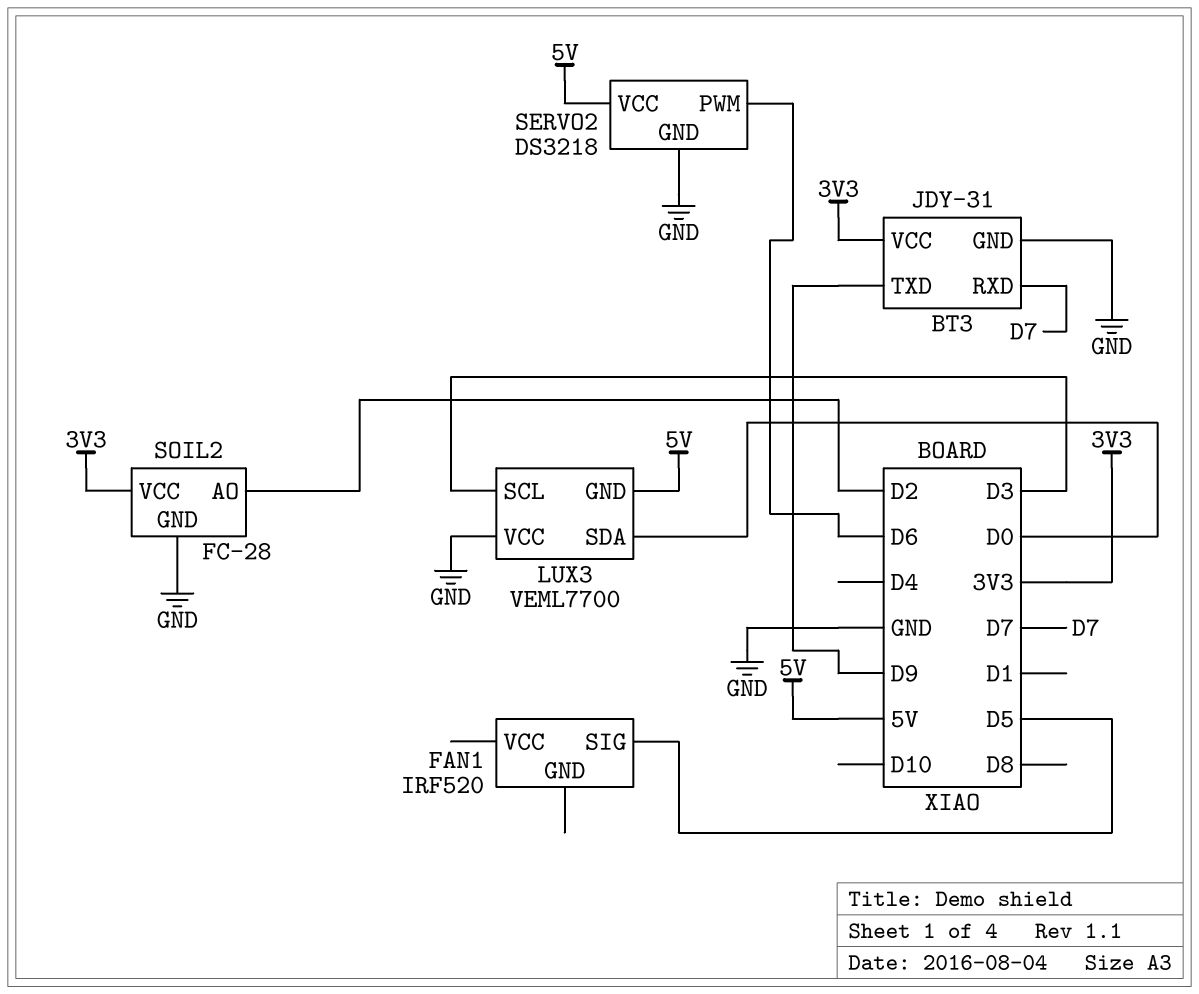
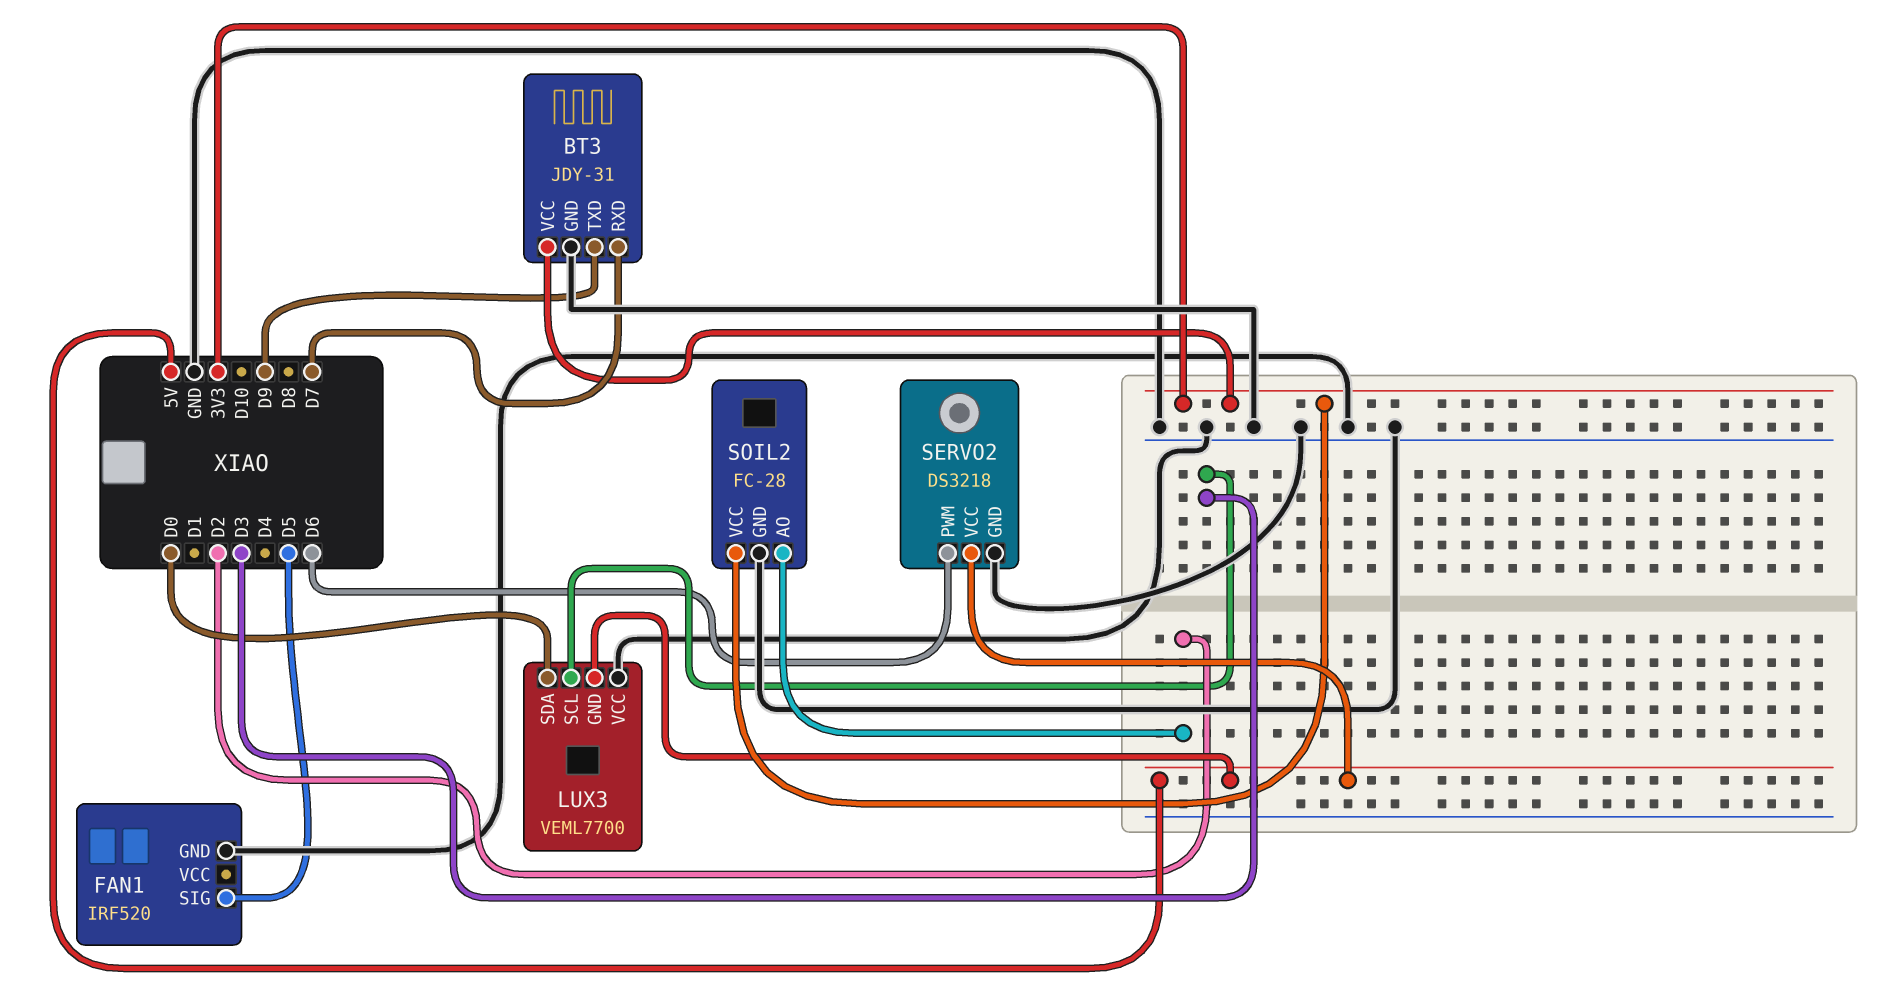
FAN1 pin GND: none -> GND

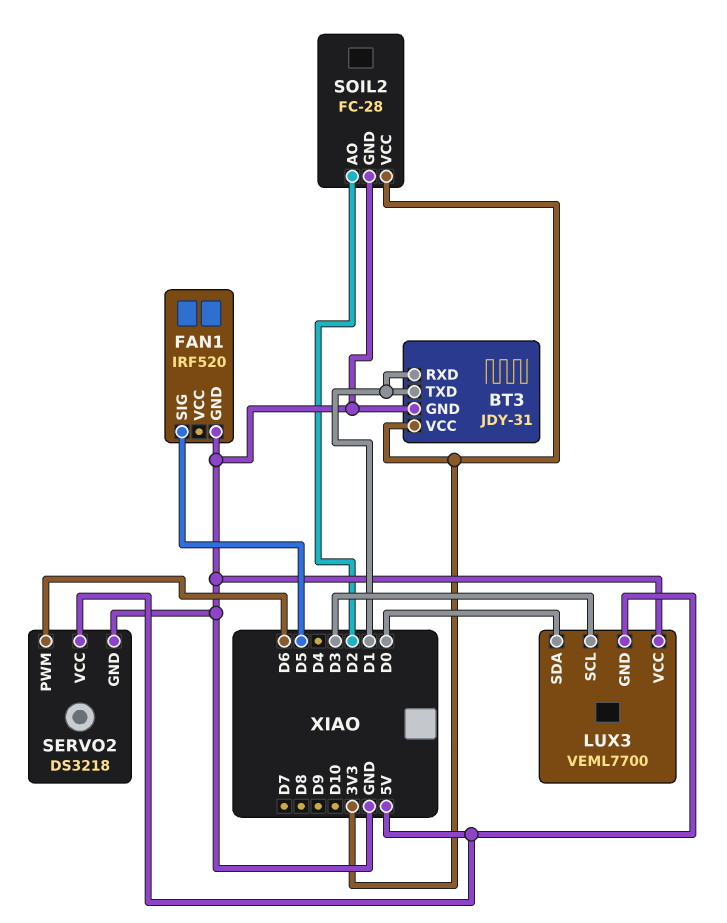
BT3 pin RXD: D7 -> D1
BT3 pin TXD: D9 -> D1

